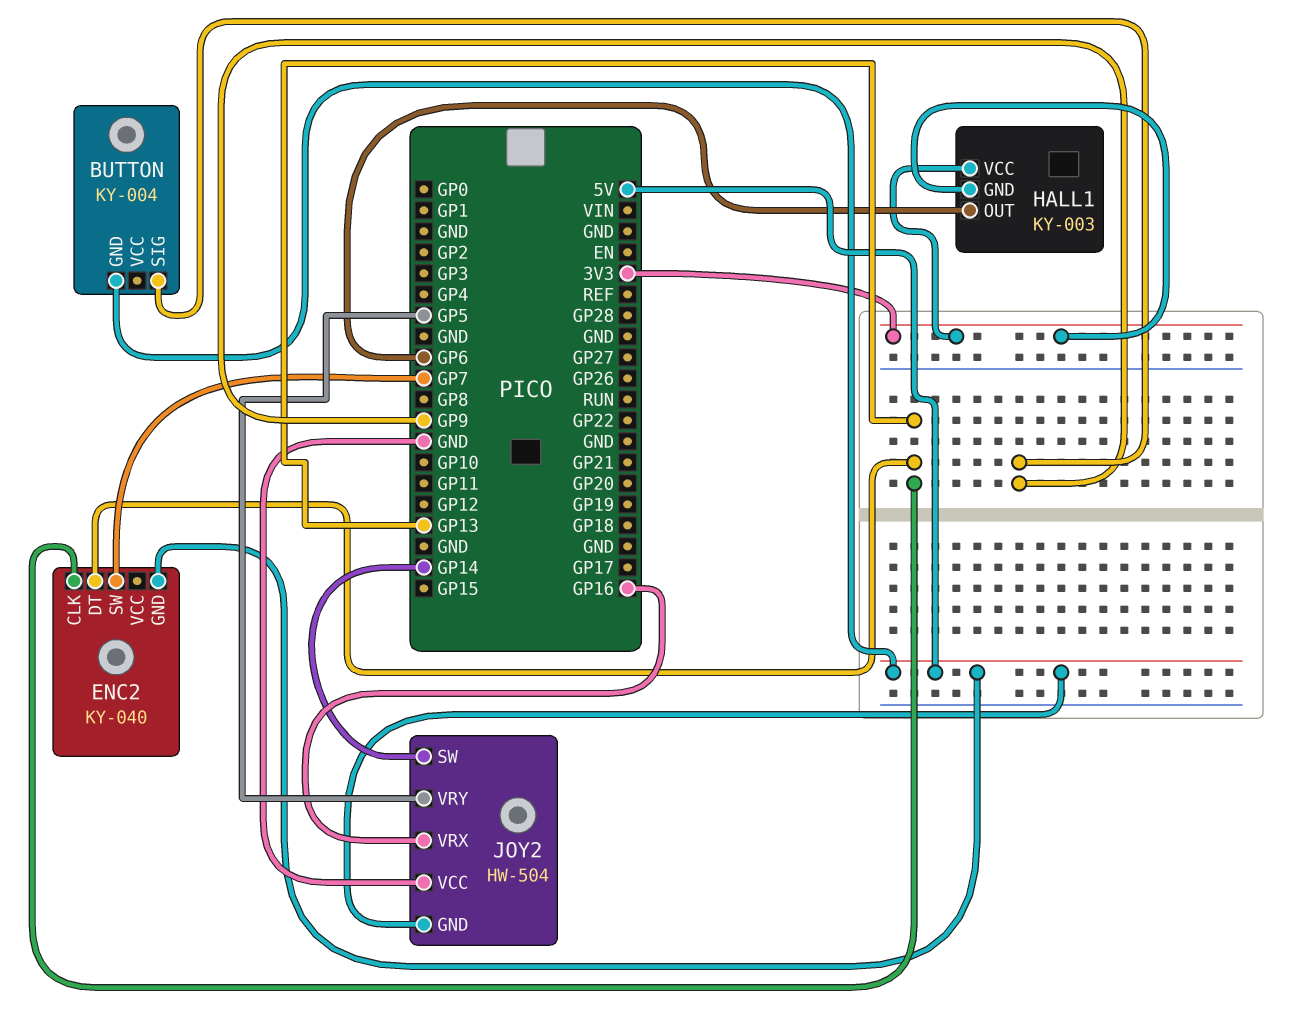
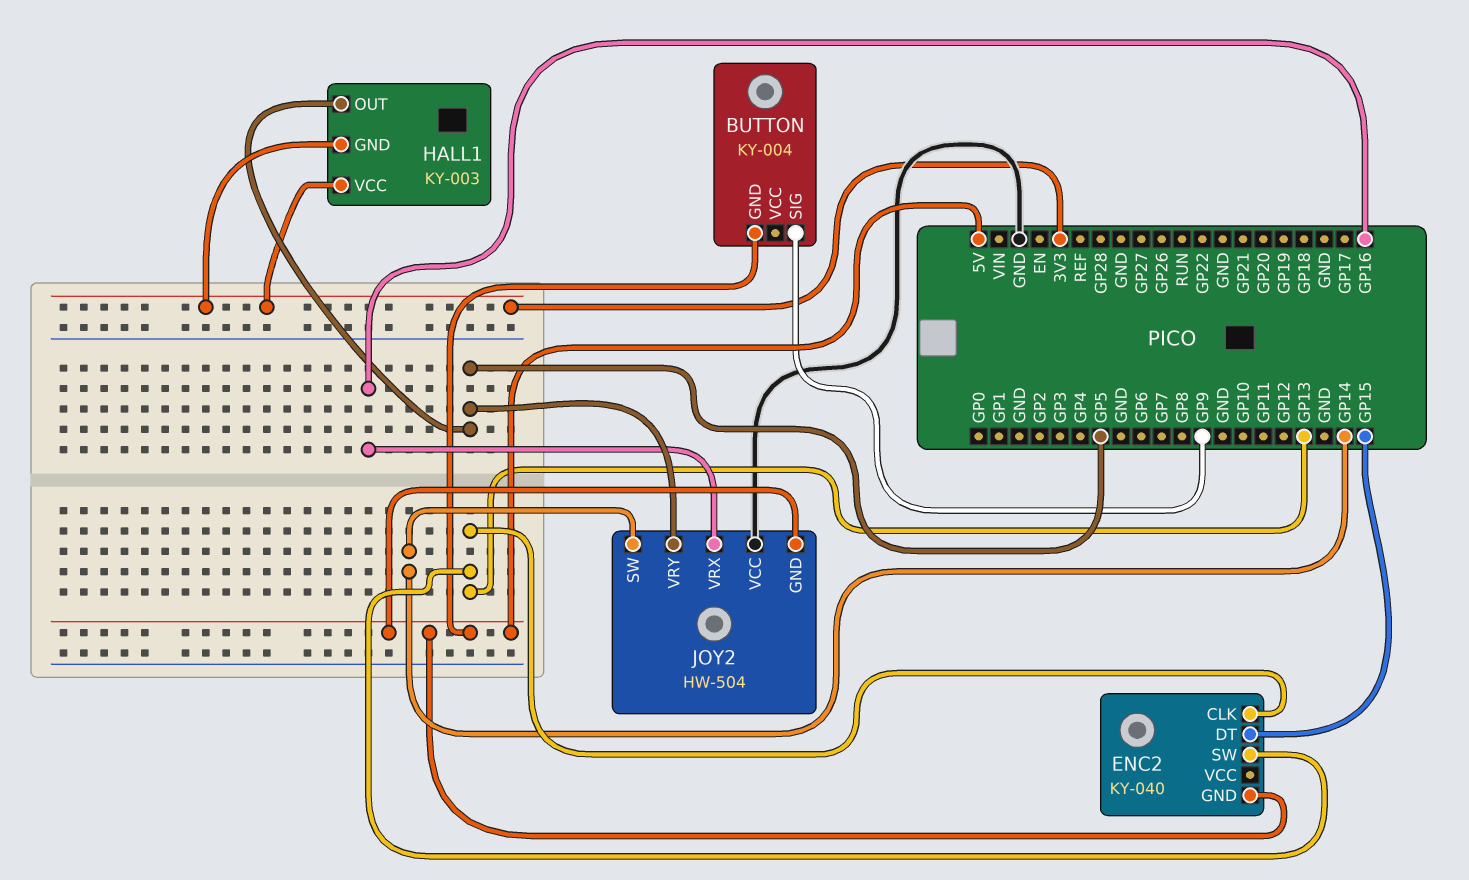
ENC2 pin DT: GP13 -> GP15
ENC2 pin SW: GP7 -> GP13
HALL1 pin OUT: GP6 -> GP5

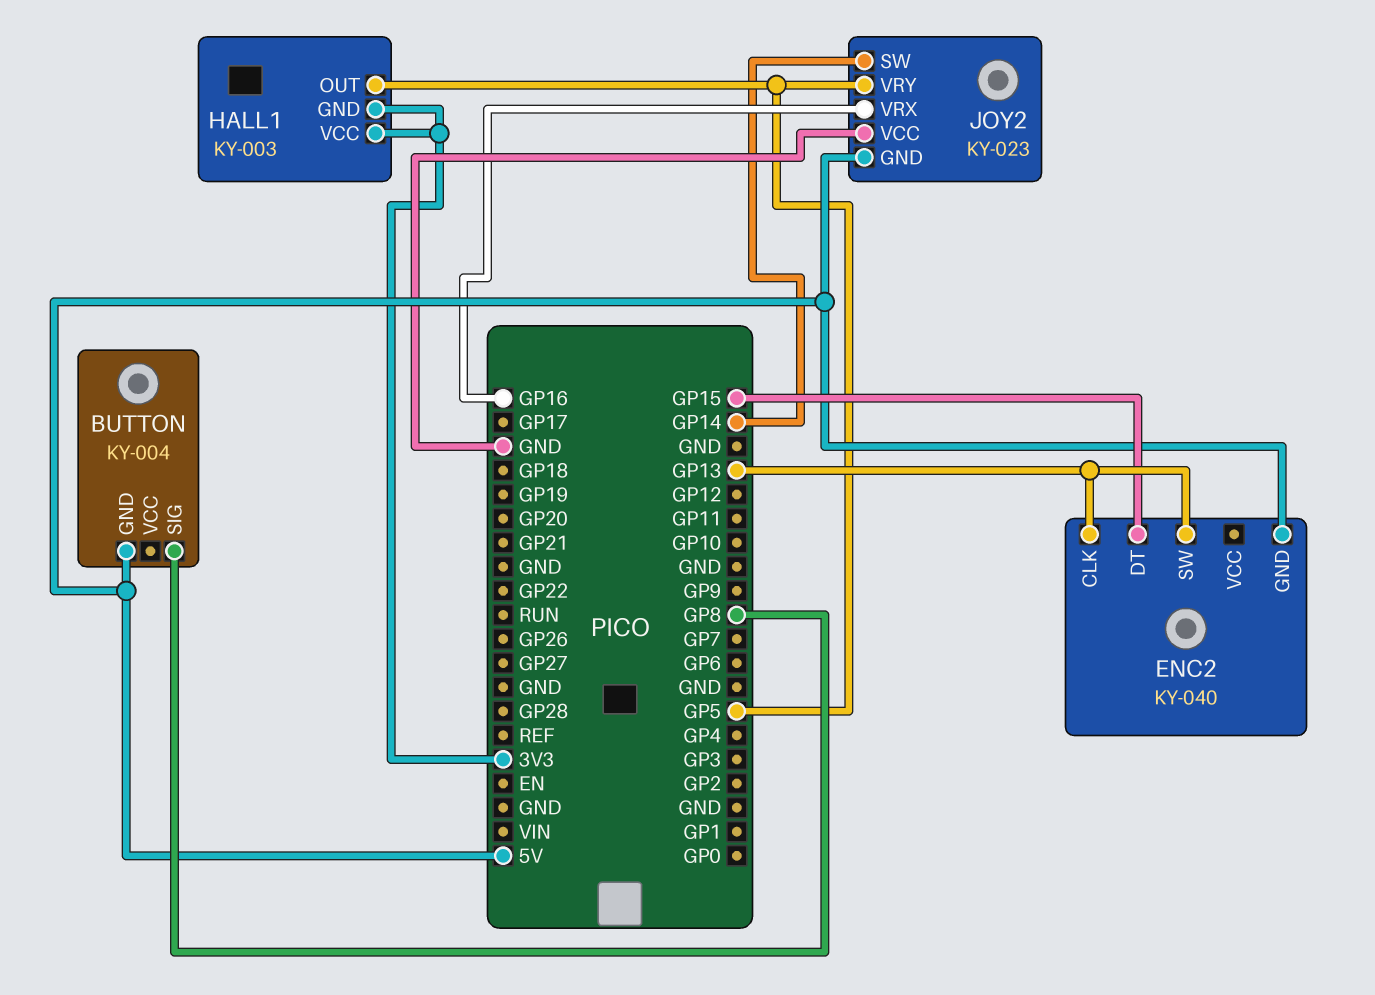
BUTTON pin SIG: GP9 -> GP8
JOY2: HW-504 -> KY-023

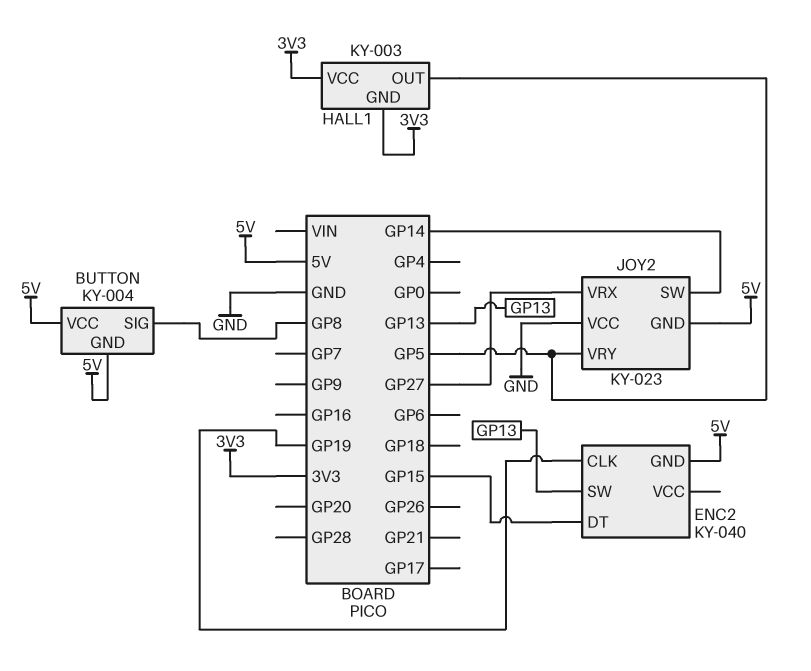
BUTTON pin VCC: none -> 5V
ENC2 pin CLK: GP13 -> GP19
JOY2 pin VRX: GP16 -> GP27

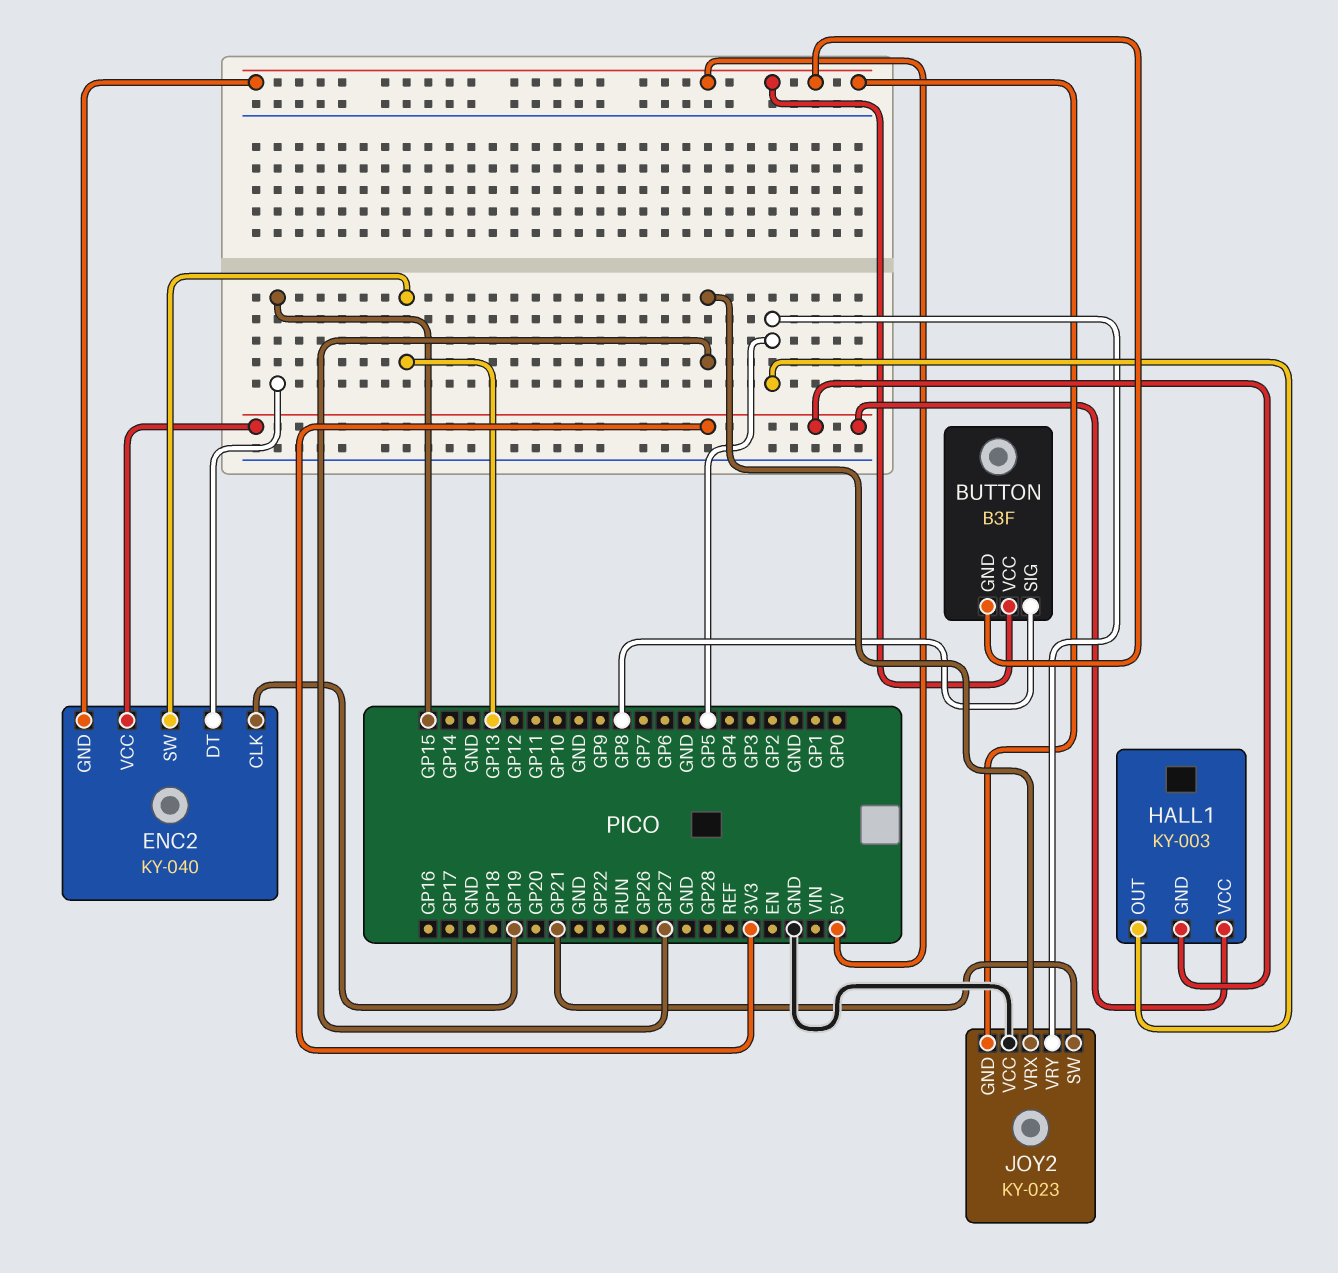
BUTTON: KY-004 -> B3F
ENC2 pin VCC: none -> 3V3
JOY2 pin SW: GP14 -> GP21

